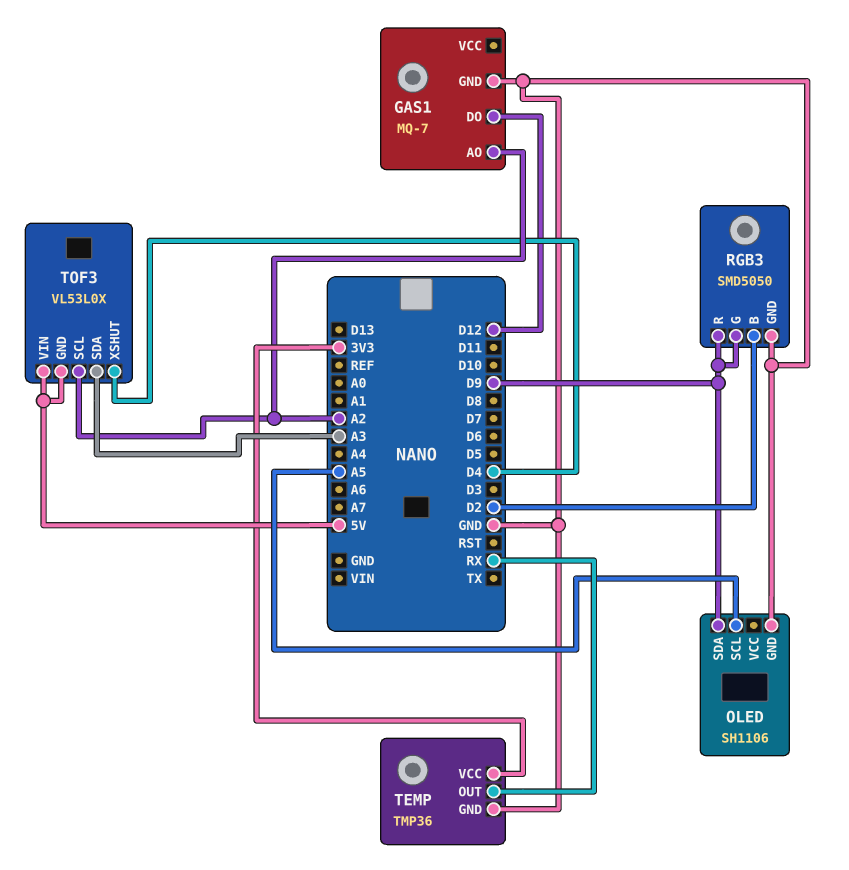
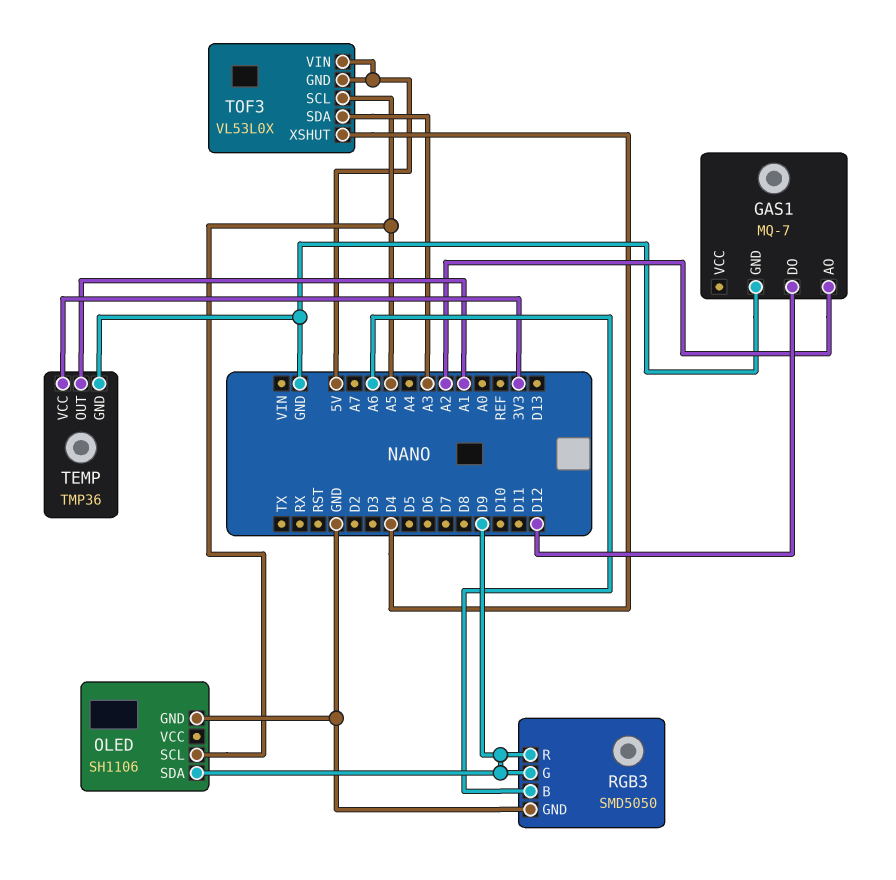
RGB3 pin B: D2 -> A6
TEMP pin OUT: RX -> A1
TOF3 pin SCL: A2 -> A5

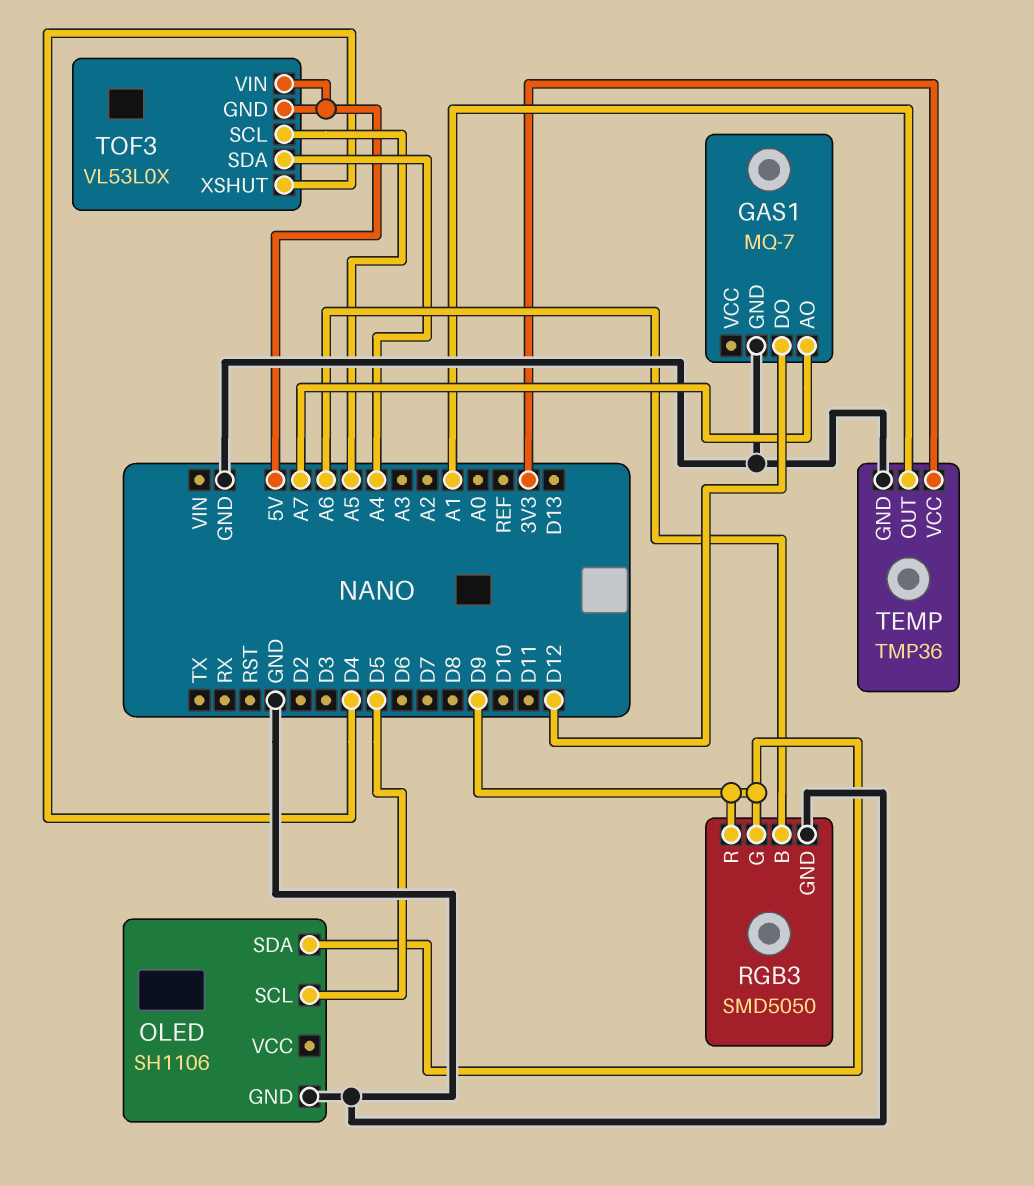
GAS1 pin AO: A2 -> A7
OLED pin SCL: A5 -> D5
TOF3 pin SDA: A3 -> A4

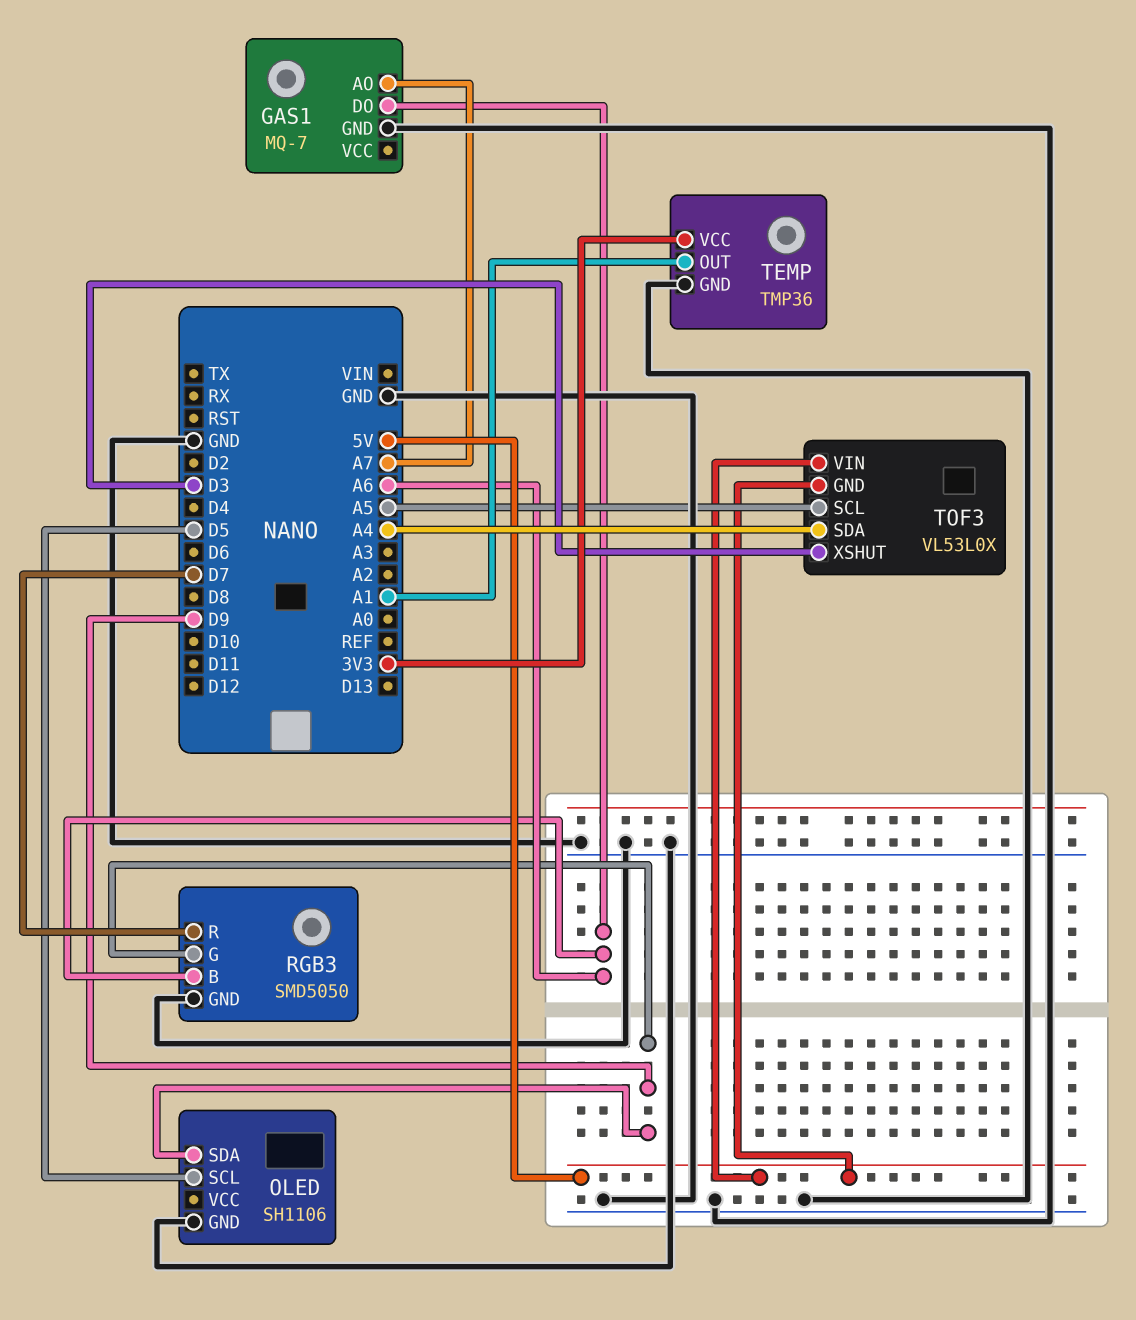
GAS1 pin DO: D12 -> A6
RGB3 pin R: D9 -> D7
TOF3 pin XSHUT: D4 -> D3

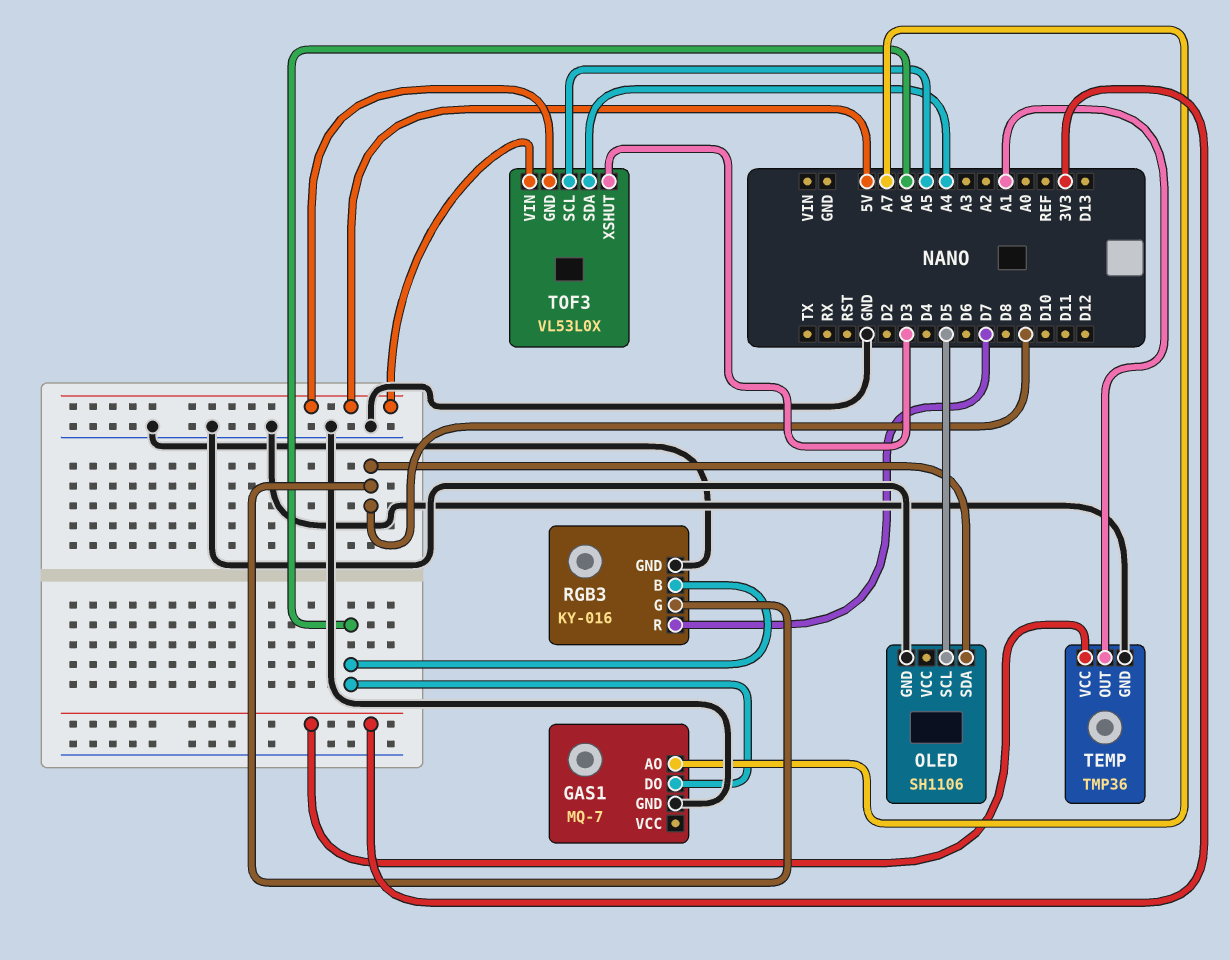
RGB3: SMD5050 -> KY-016

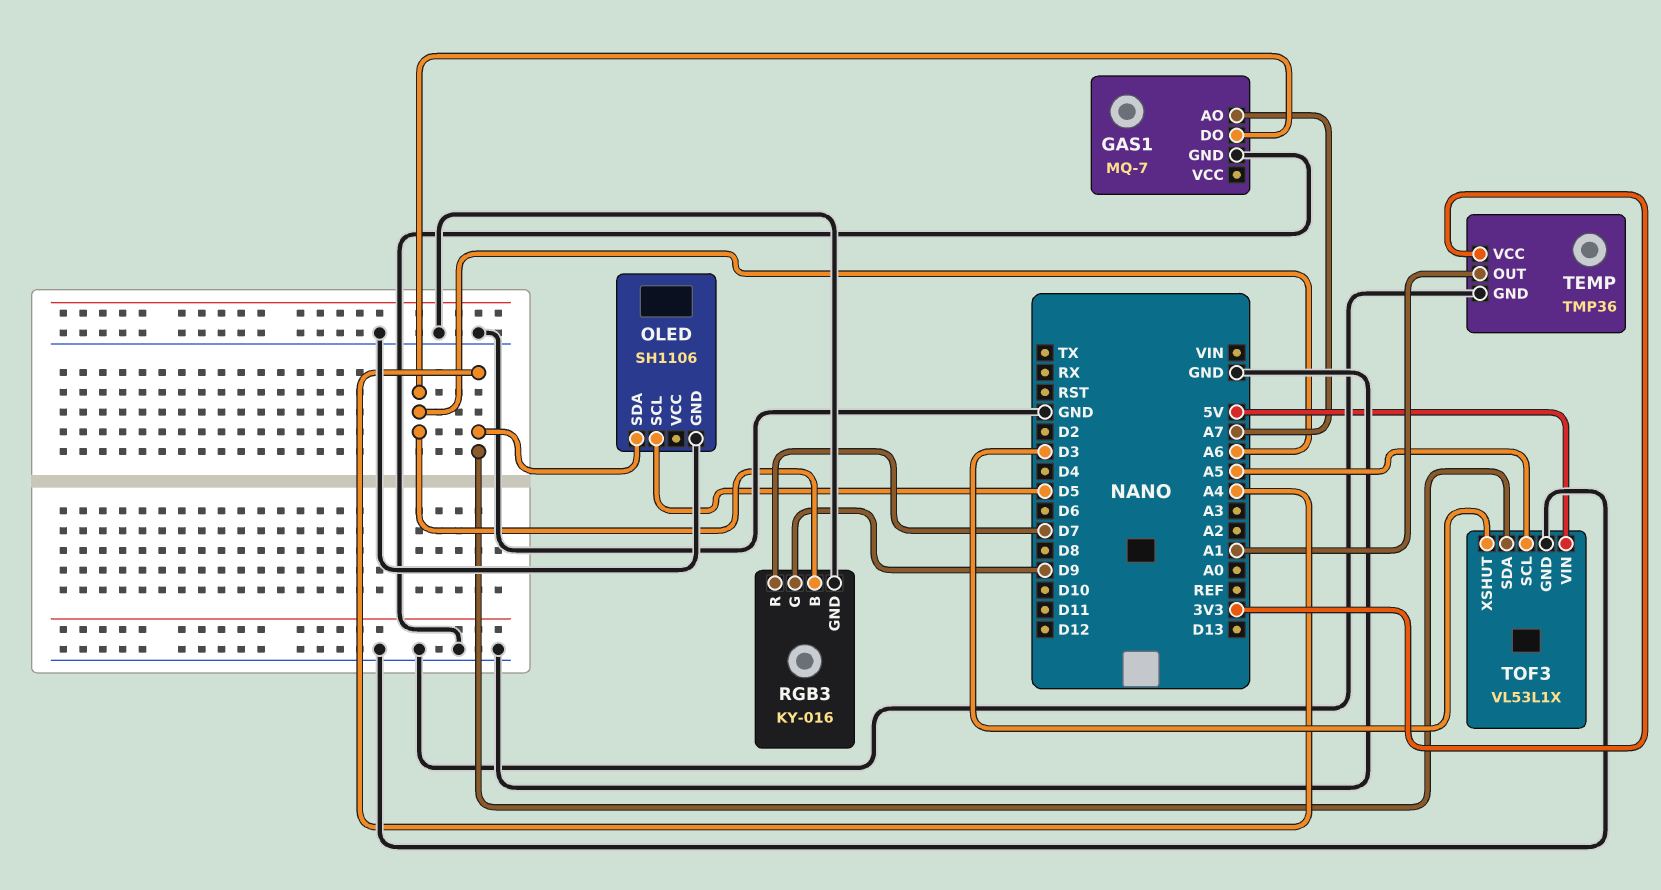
OLED pin SDA: D9 -> A4
TOF3: VL53L0X -> VL53L1X
TOF3 pin GND: 5V -> GND

